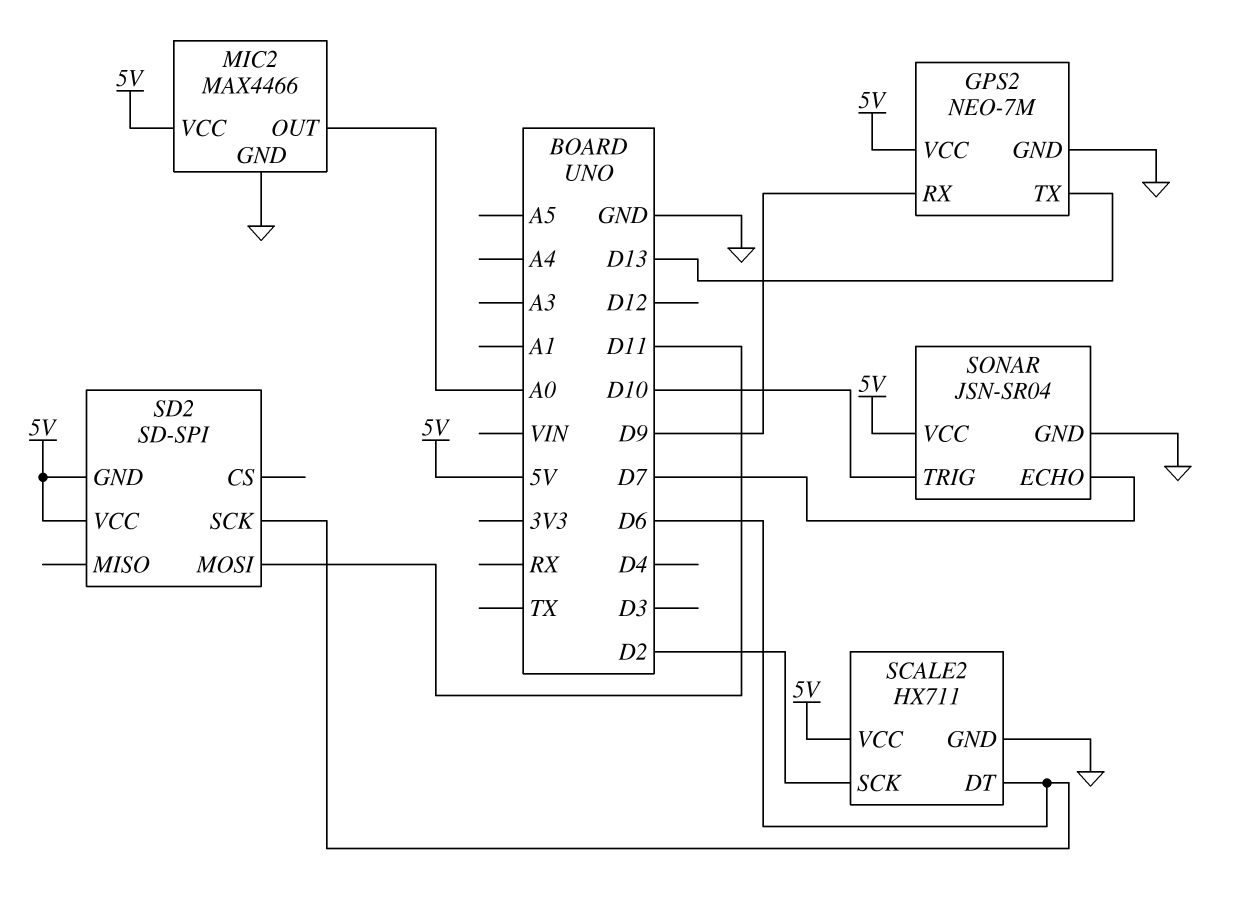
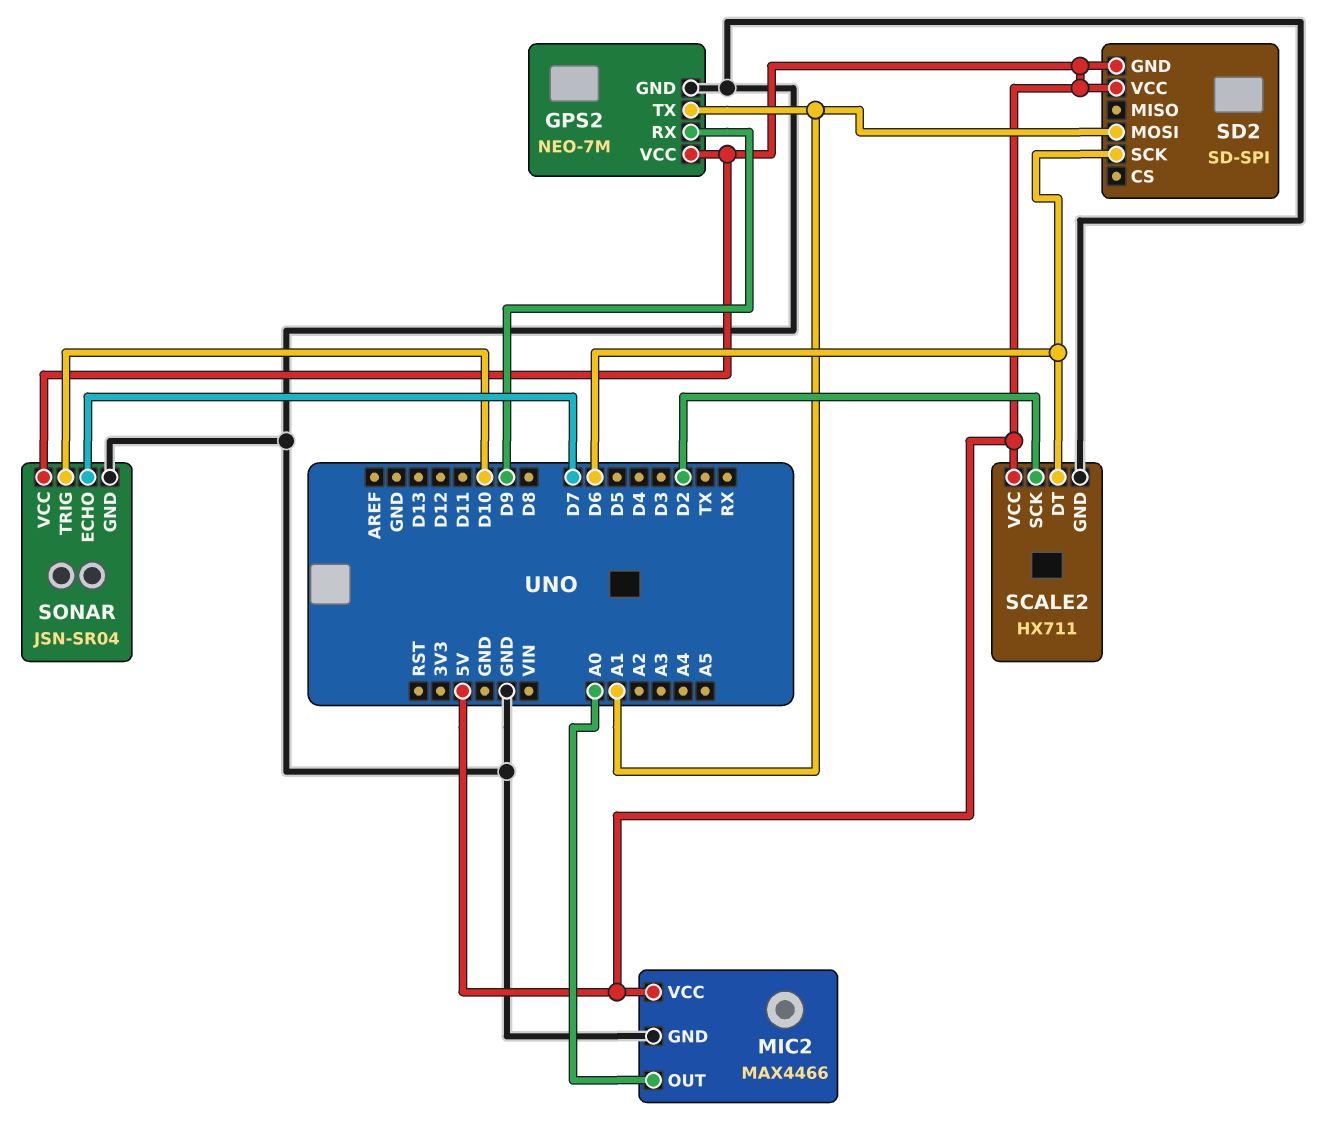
GPS2 pin TX: D13 -> A1
SD2 pin MOSI: D11 -> A1

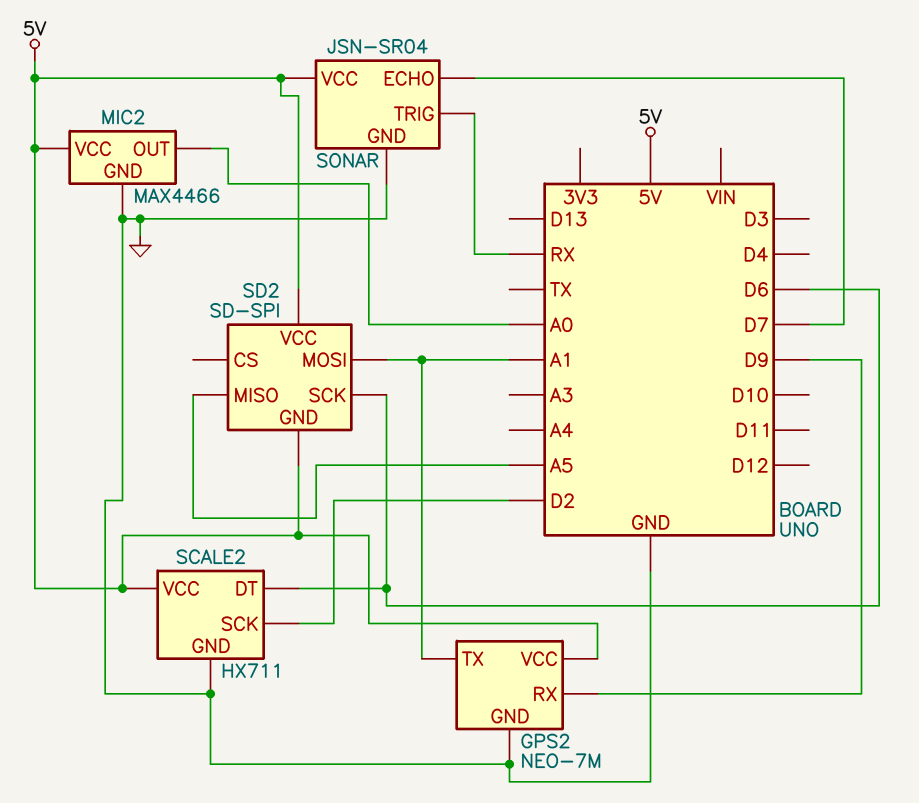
SD2 pin MISO: none -> A5
SONAR pin TRIG: D10 -> RX

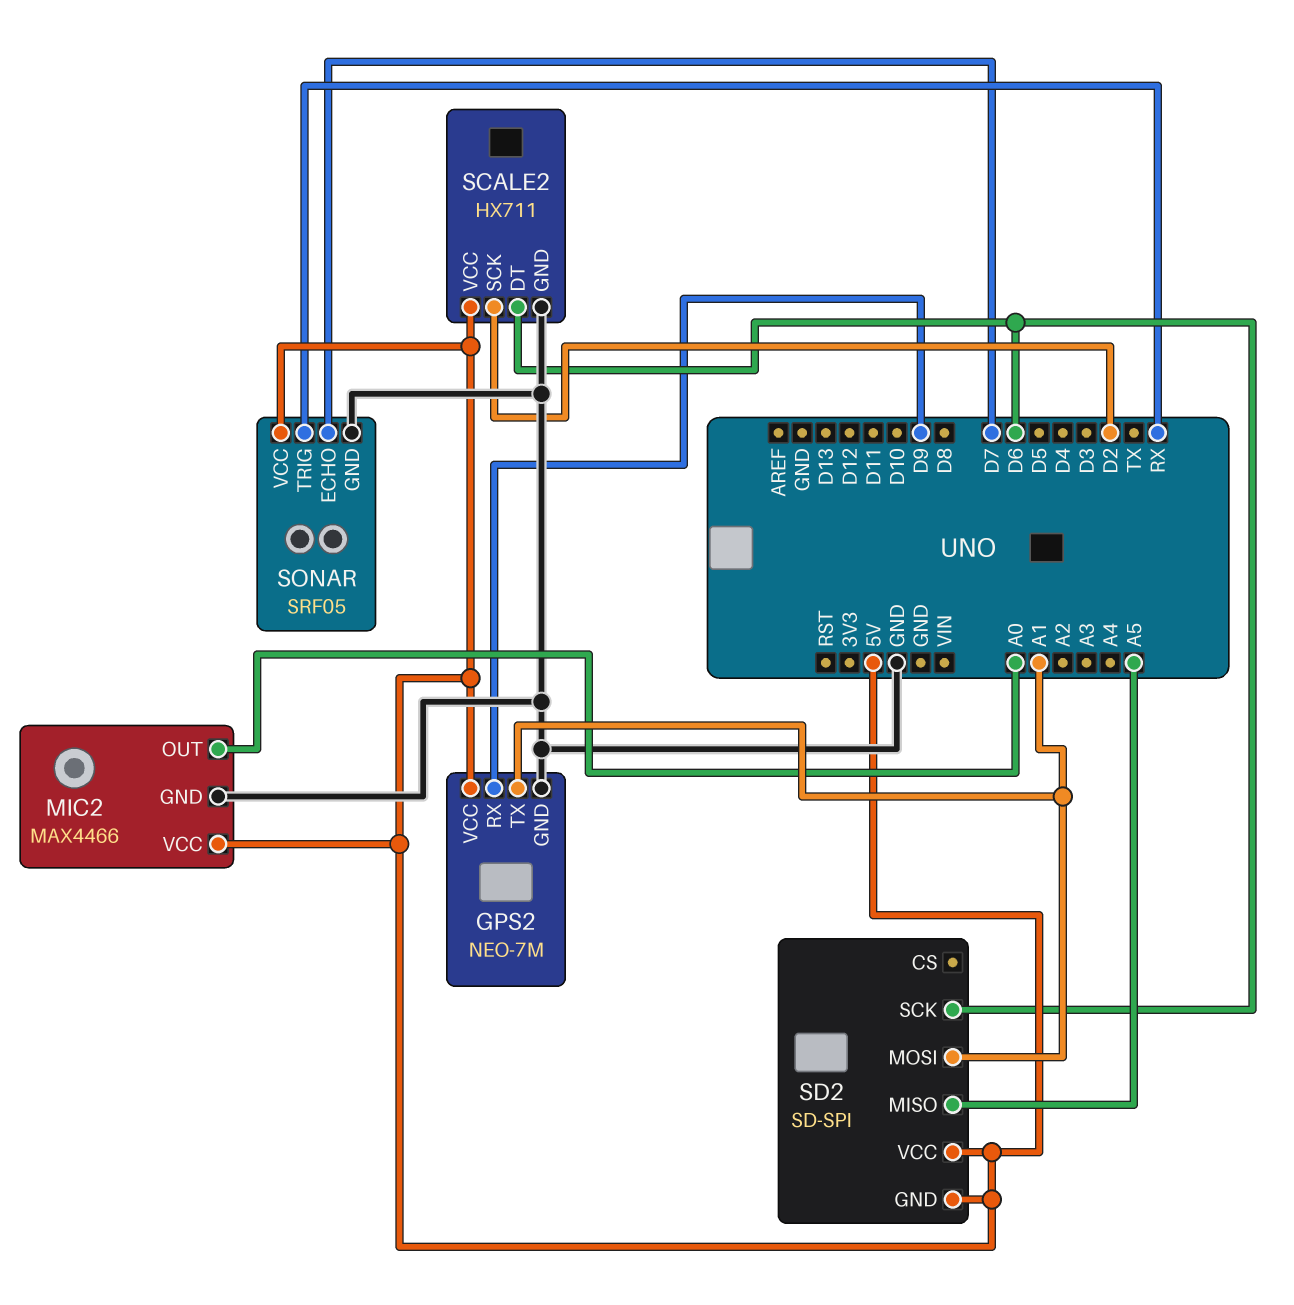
SONAR: JSN-SR04 -> SRF05

